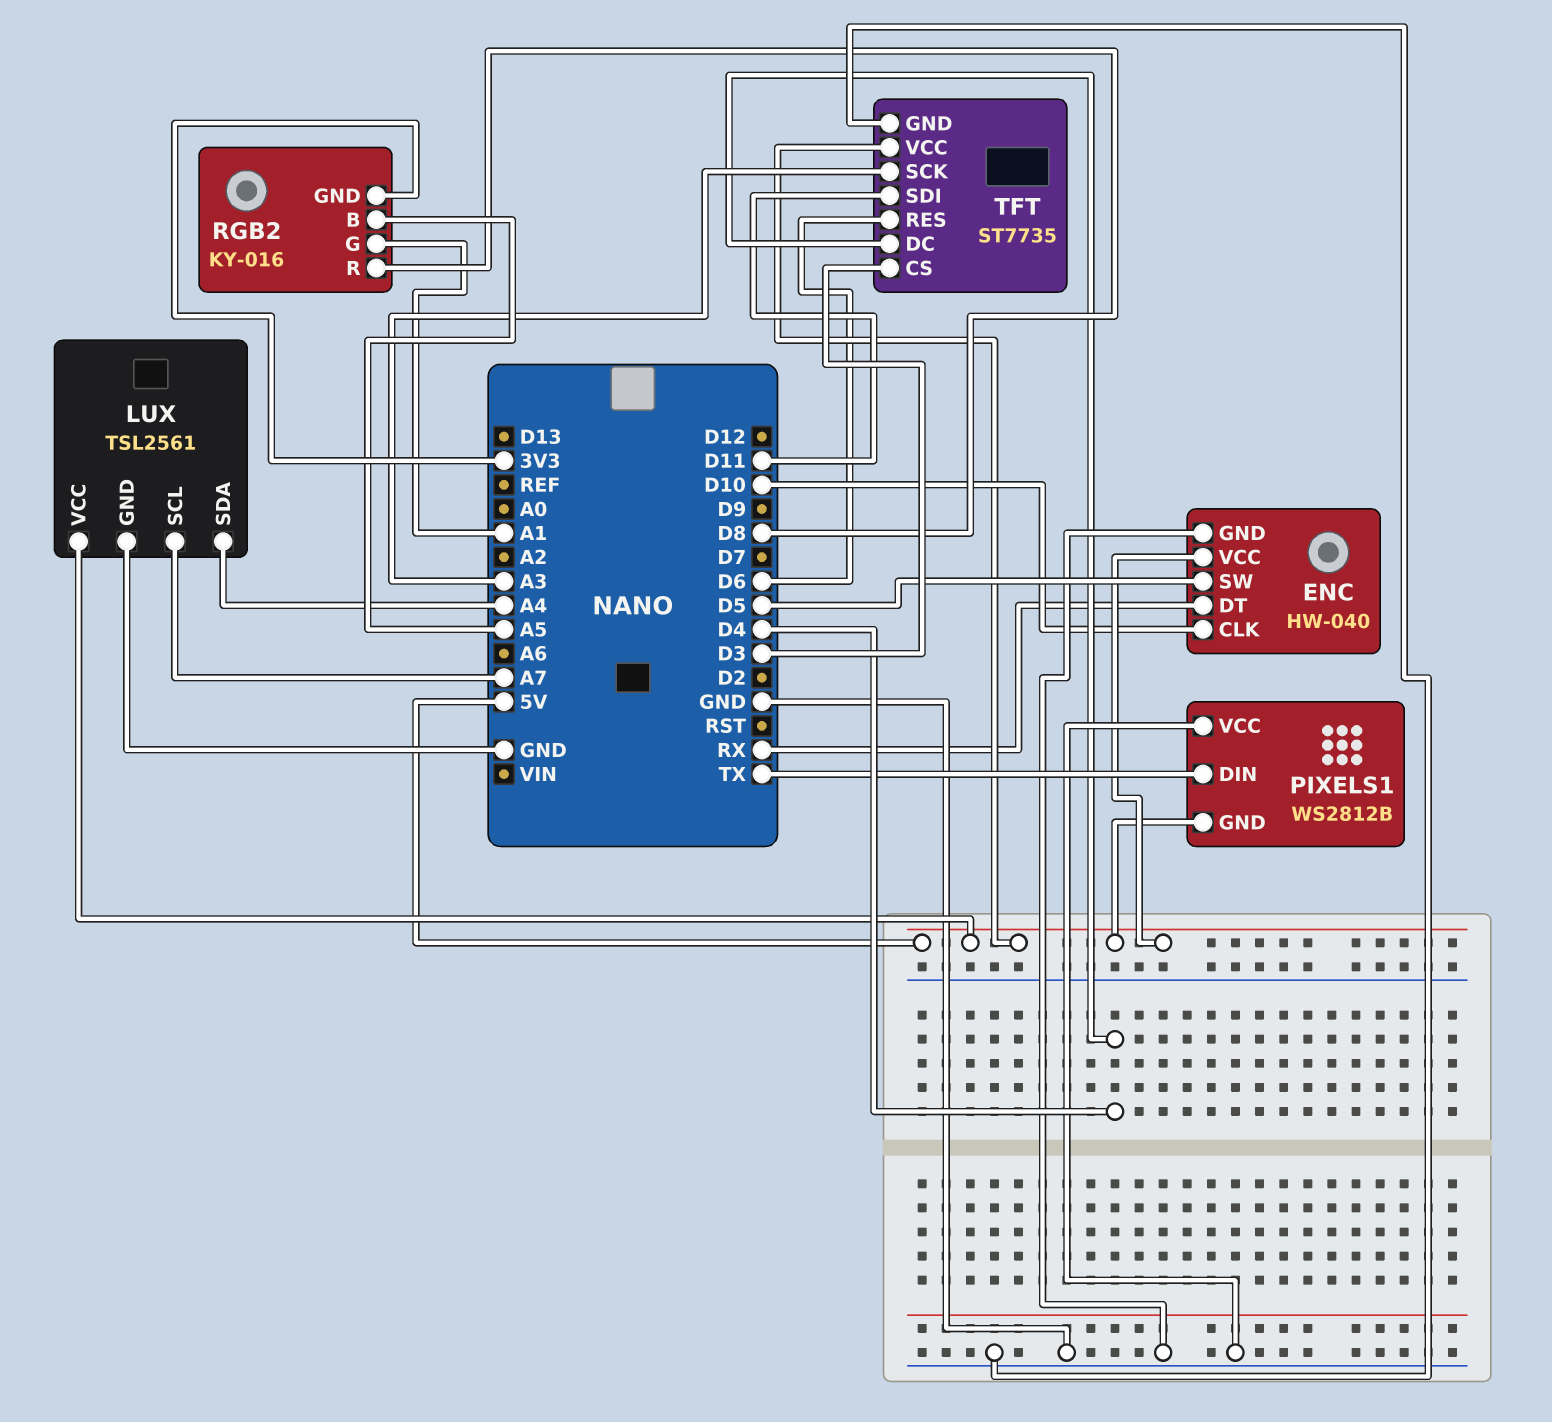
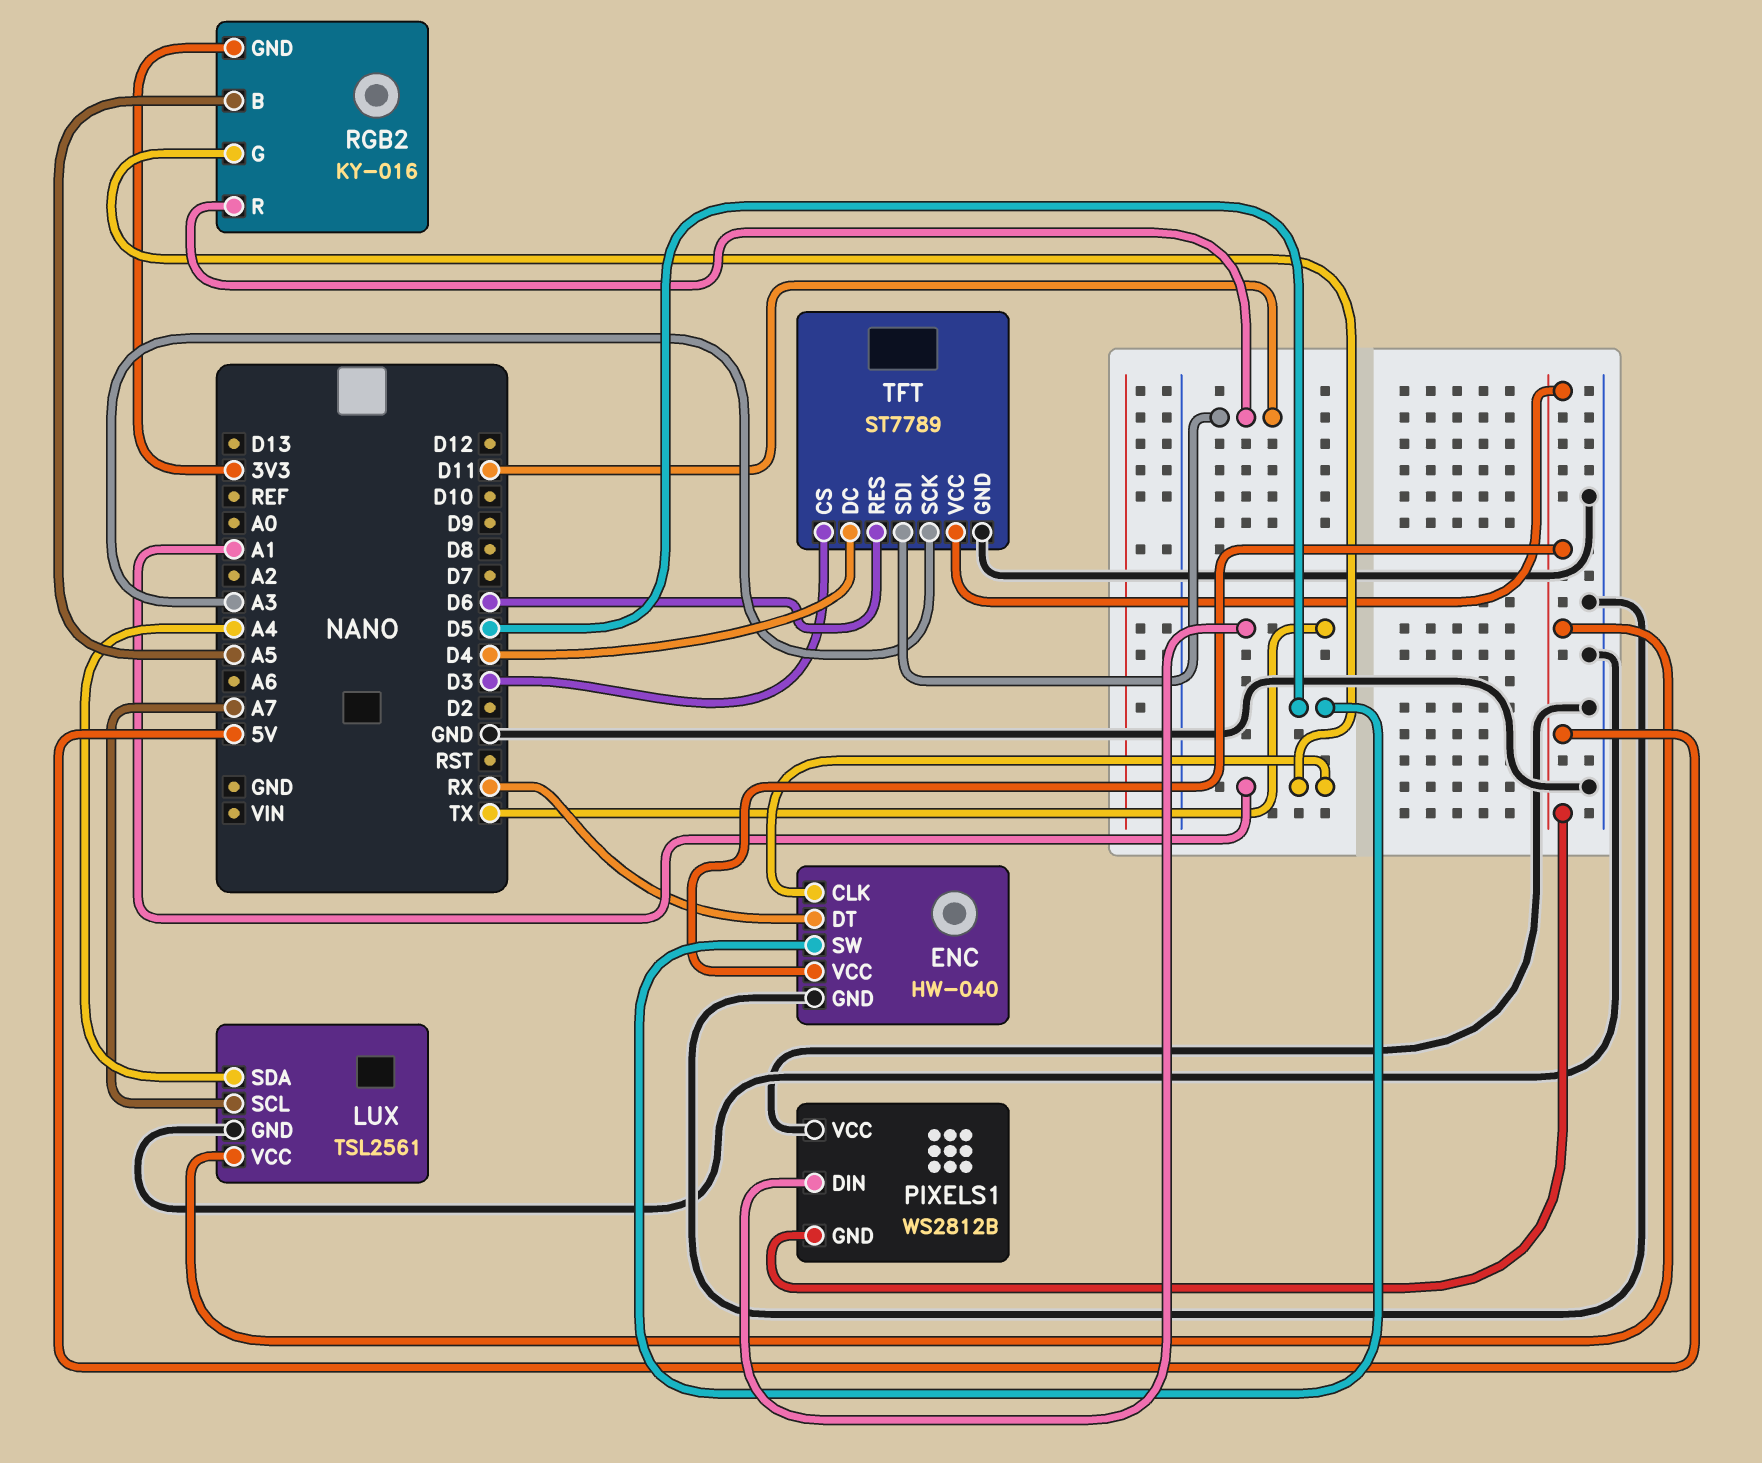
ENC pin CLK: D10 -> A1
RGB2 pin R: D8 -> D11
TFT: ST7735 -> ST7789

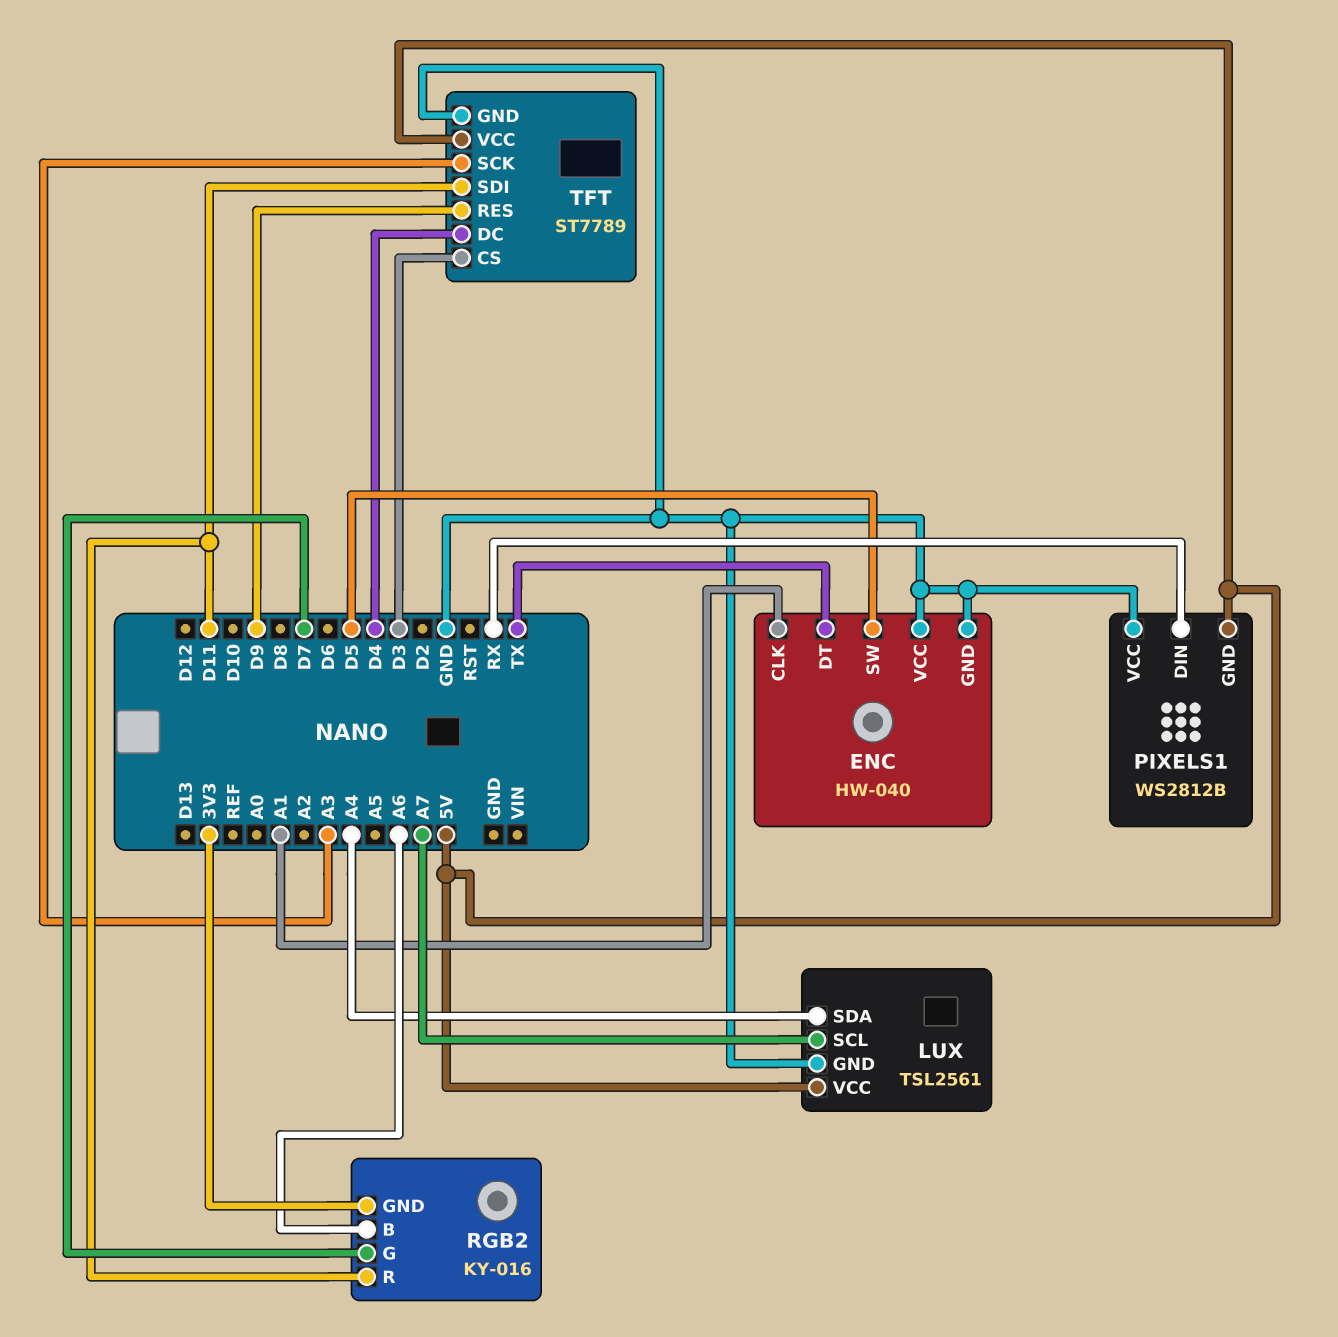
ENC pin DT: RX -> TX
ENC pin VCC: 5V -> GND
PIXELS1 pin DIN: TX -> RX
RGB2 pin B: A5 -> A6
RGB2 pin G: A1 -> D7
TFT pin RES: D6 -> D9

